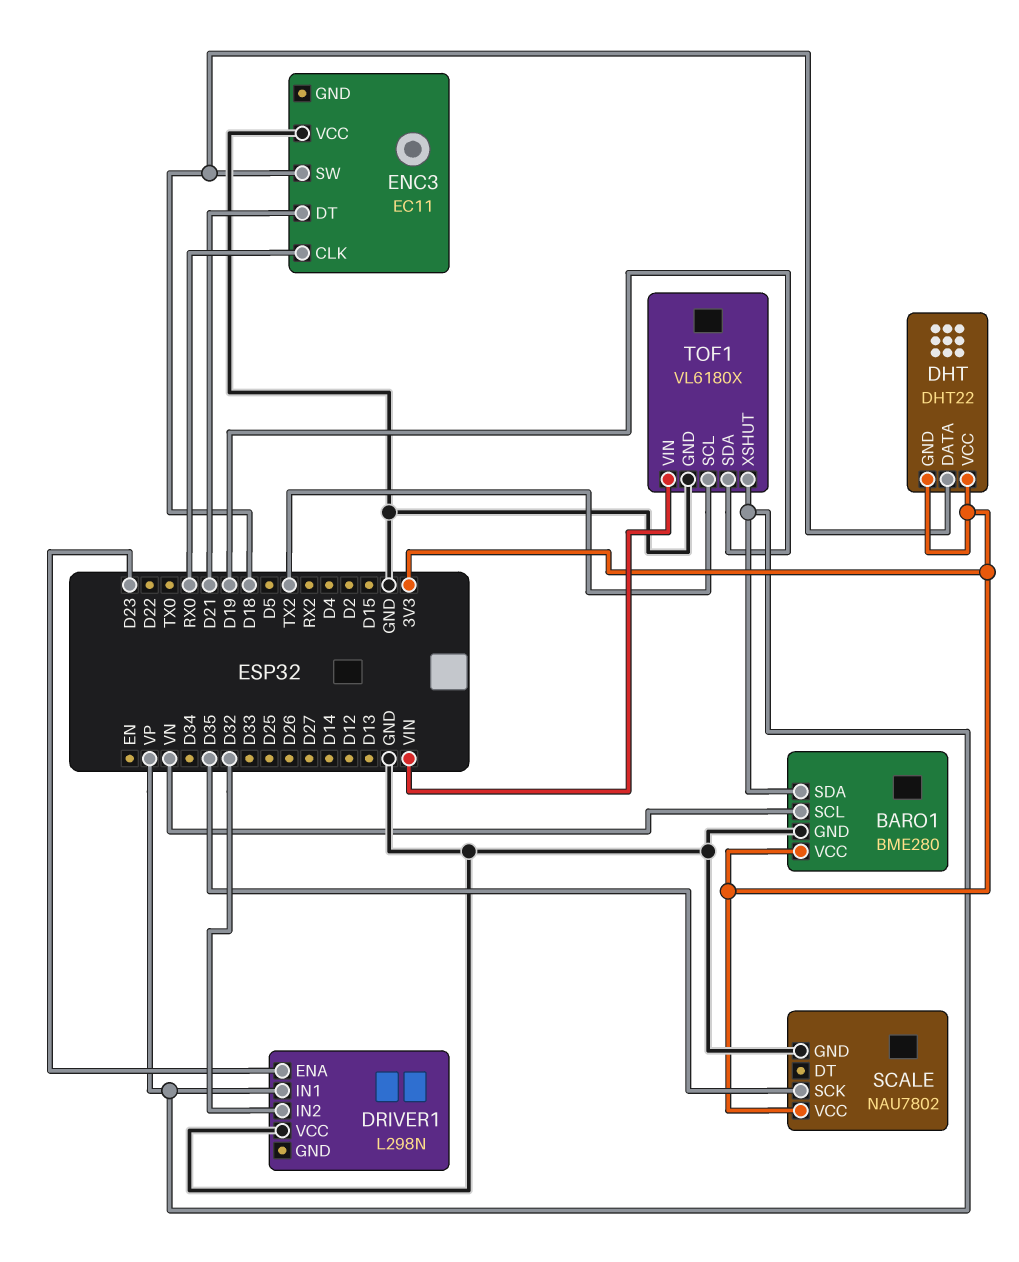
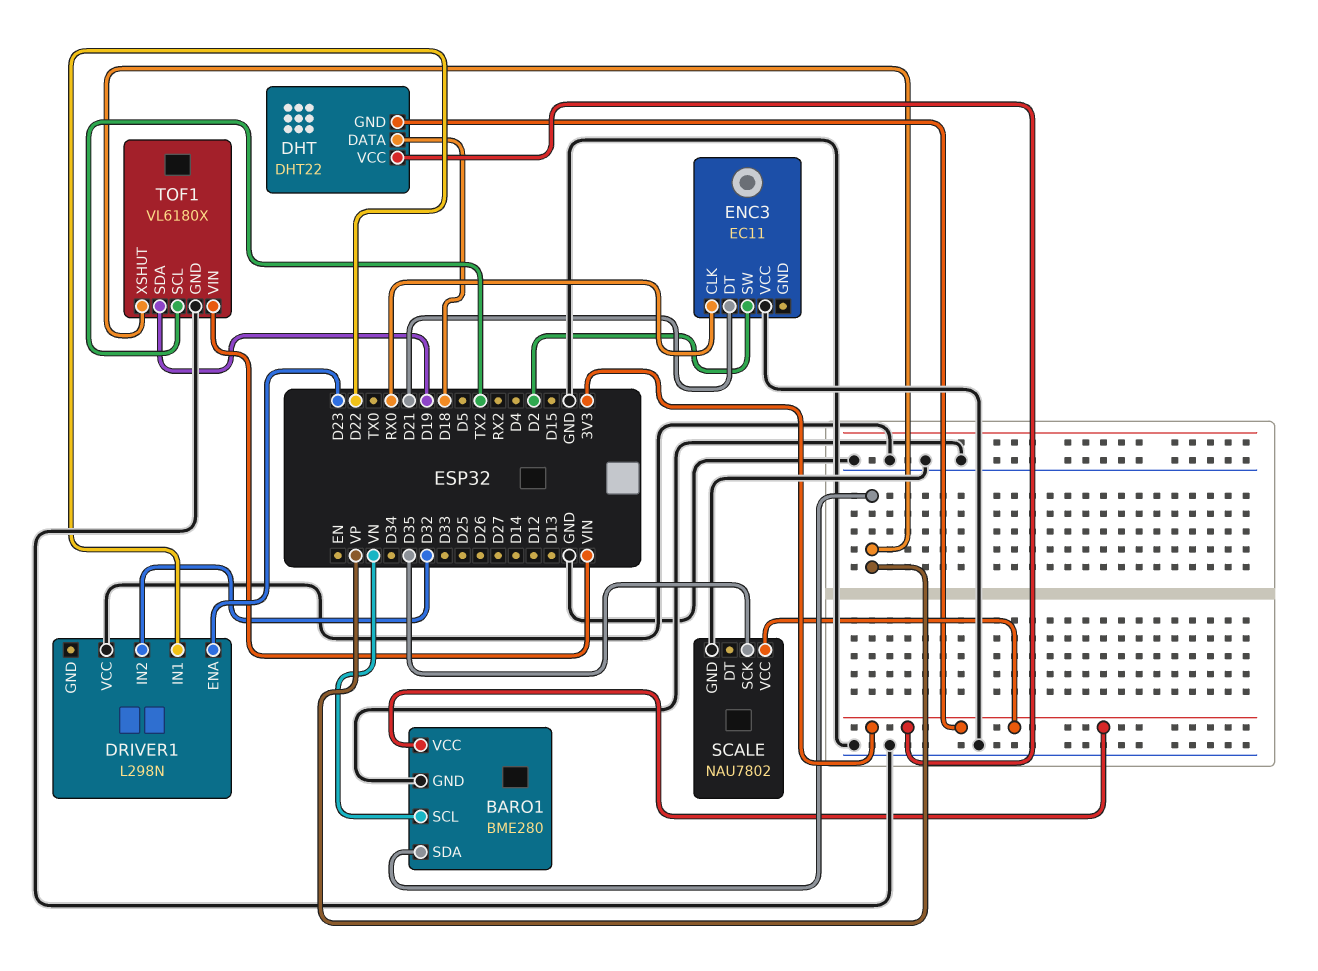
DRIVER1 pin IN1: VP -> D22
ENC3 pin SW: D18 -> D2

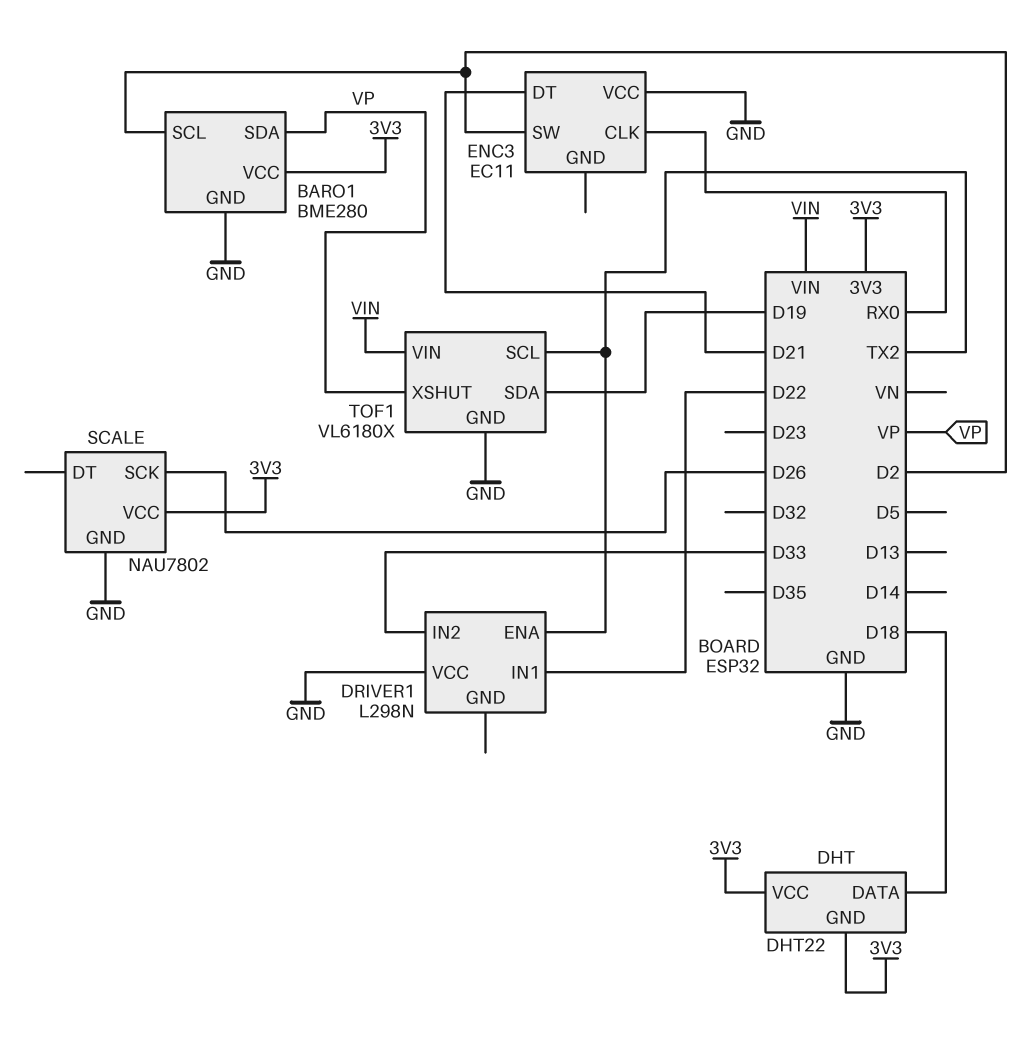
BARO1 pin SCL: VN -> D2
DRIVER1 pin ENA: D23 -> TX2
DRIVER1 pin IN2: D32 -> D33
SCALE pin SCK: D35 -> D26

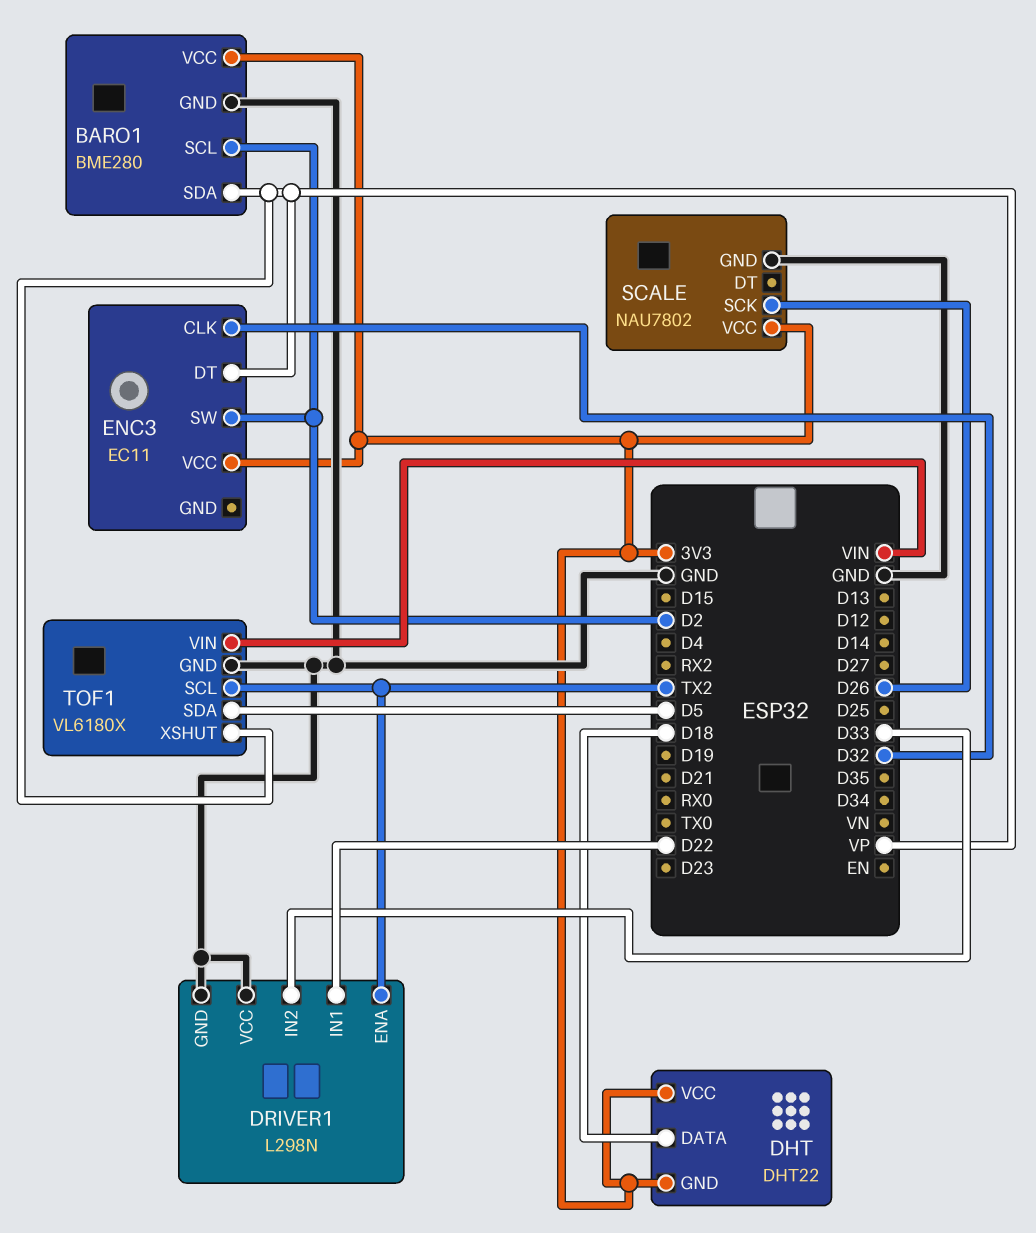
DRIVER1 pin GND: none -> GND
ENC3 pin CLK: RX0 -> D32
ENC3 pin DT: D21 -> VP
ENC3 pin VCC: GND -> 3V3
TOF1 pin SDA: D19 -> D5

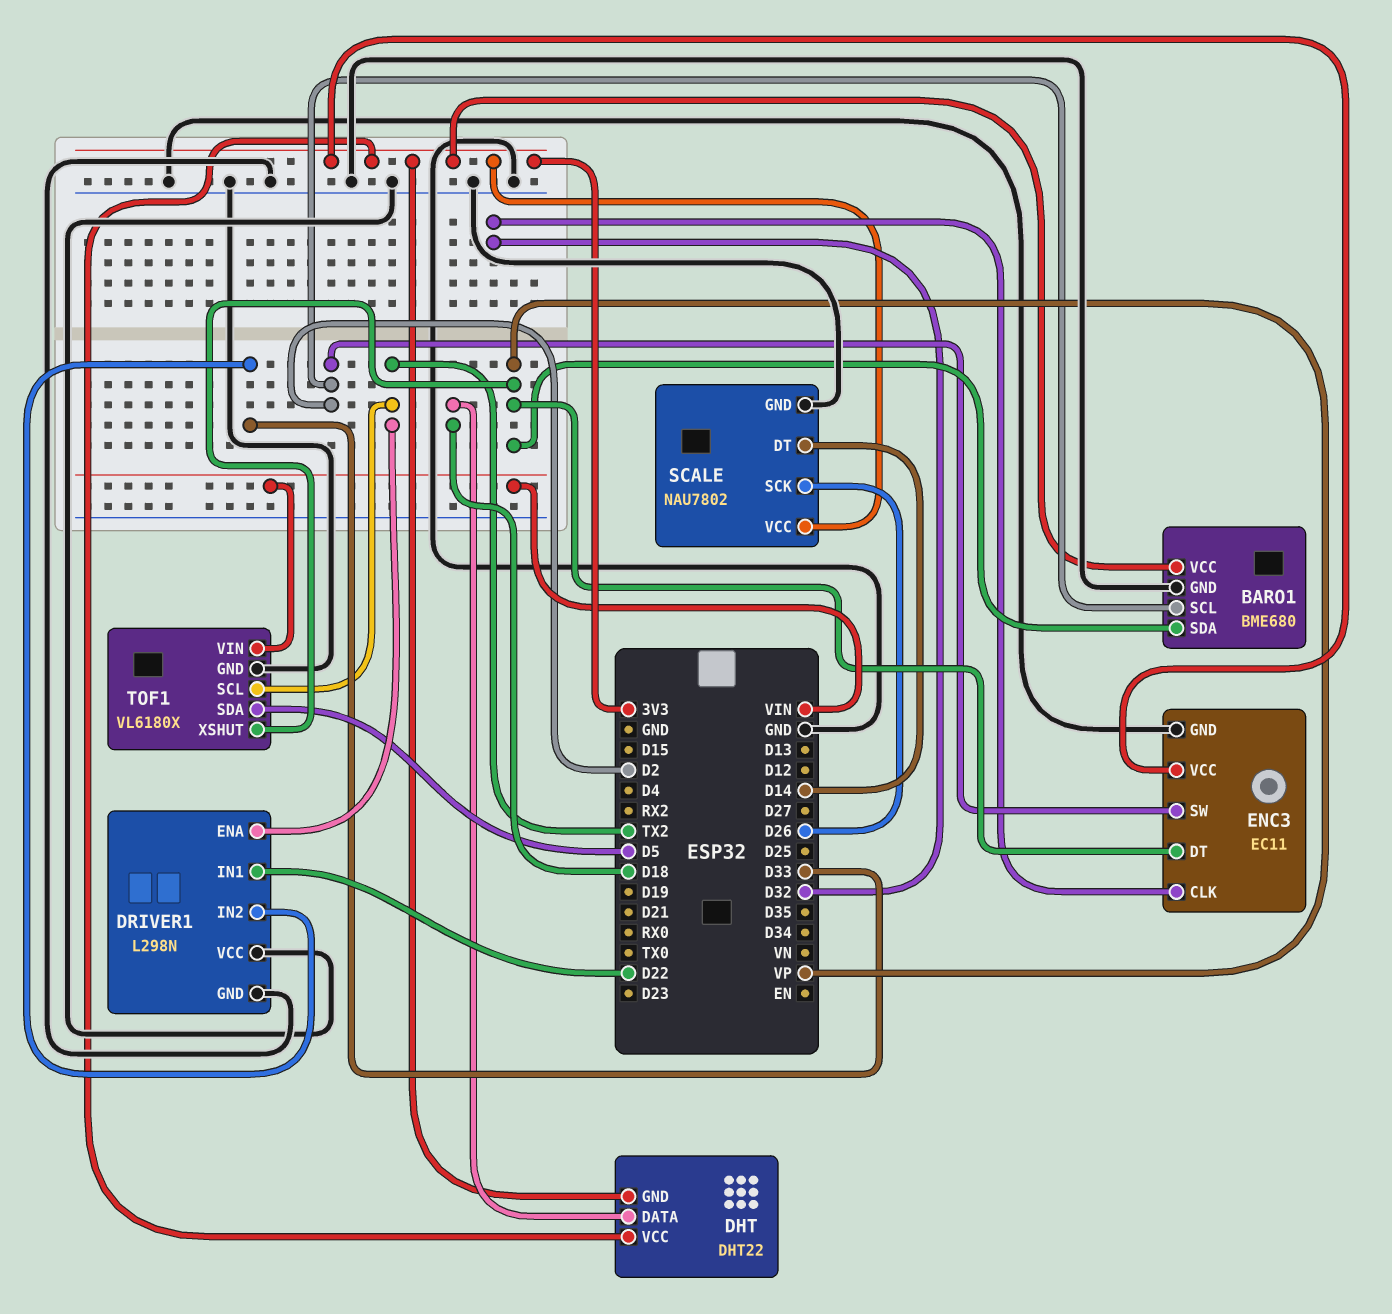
BARO1: BME280 -> BME680
ENC3 pin GND: none -> GND
SCALE pin DT: none -> D14

